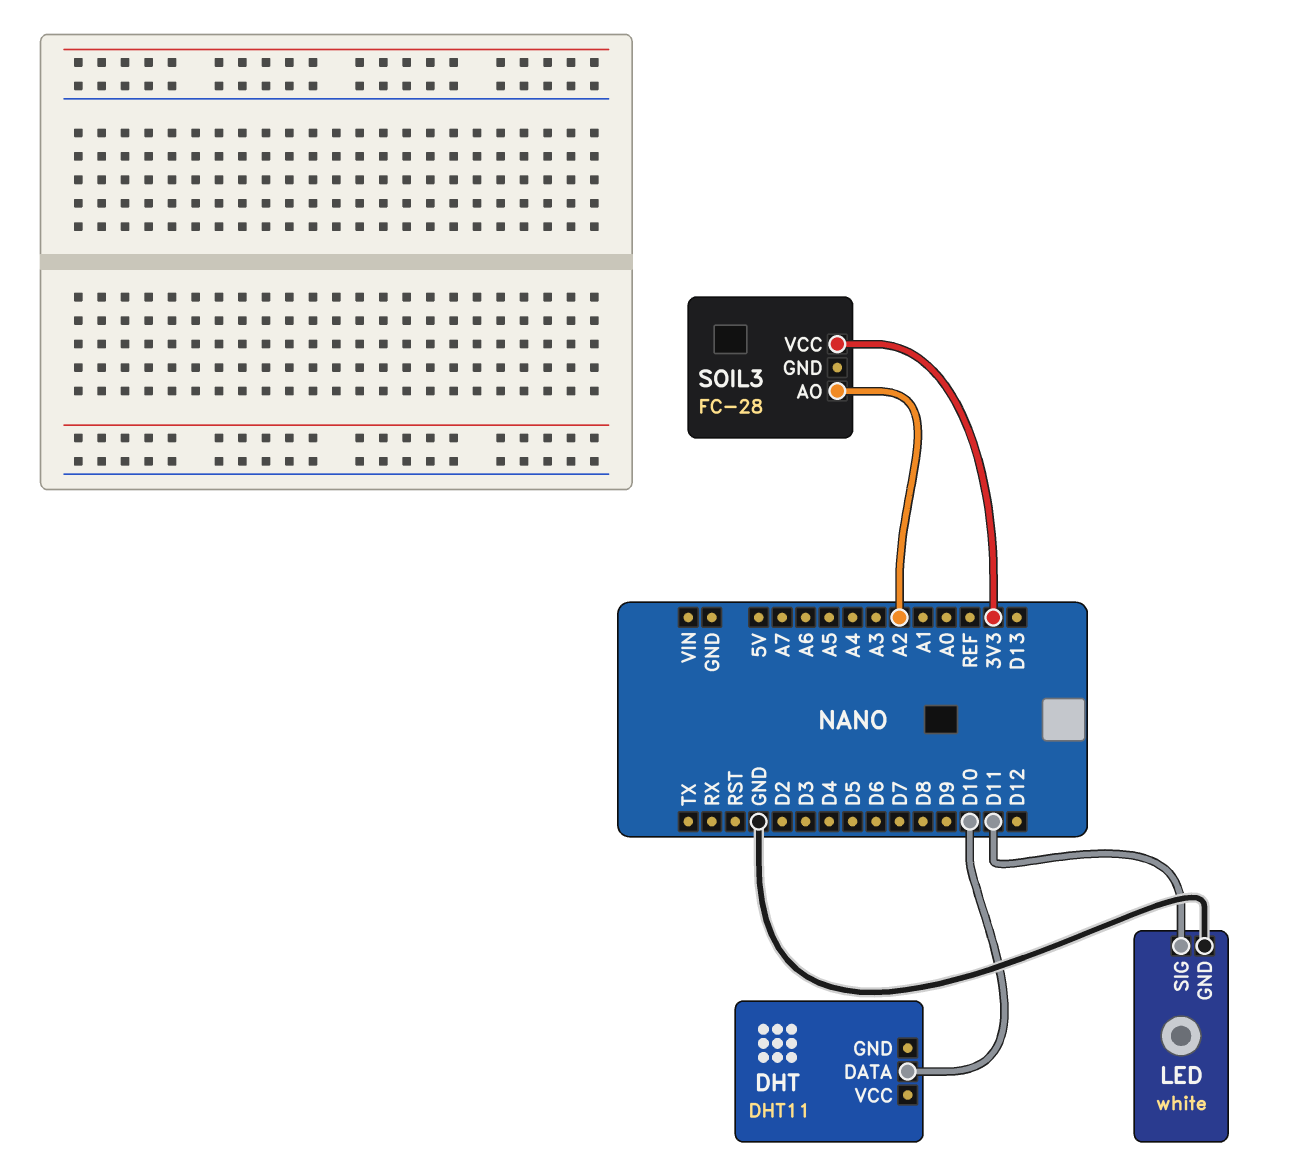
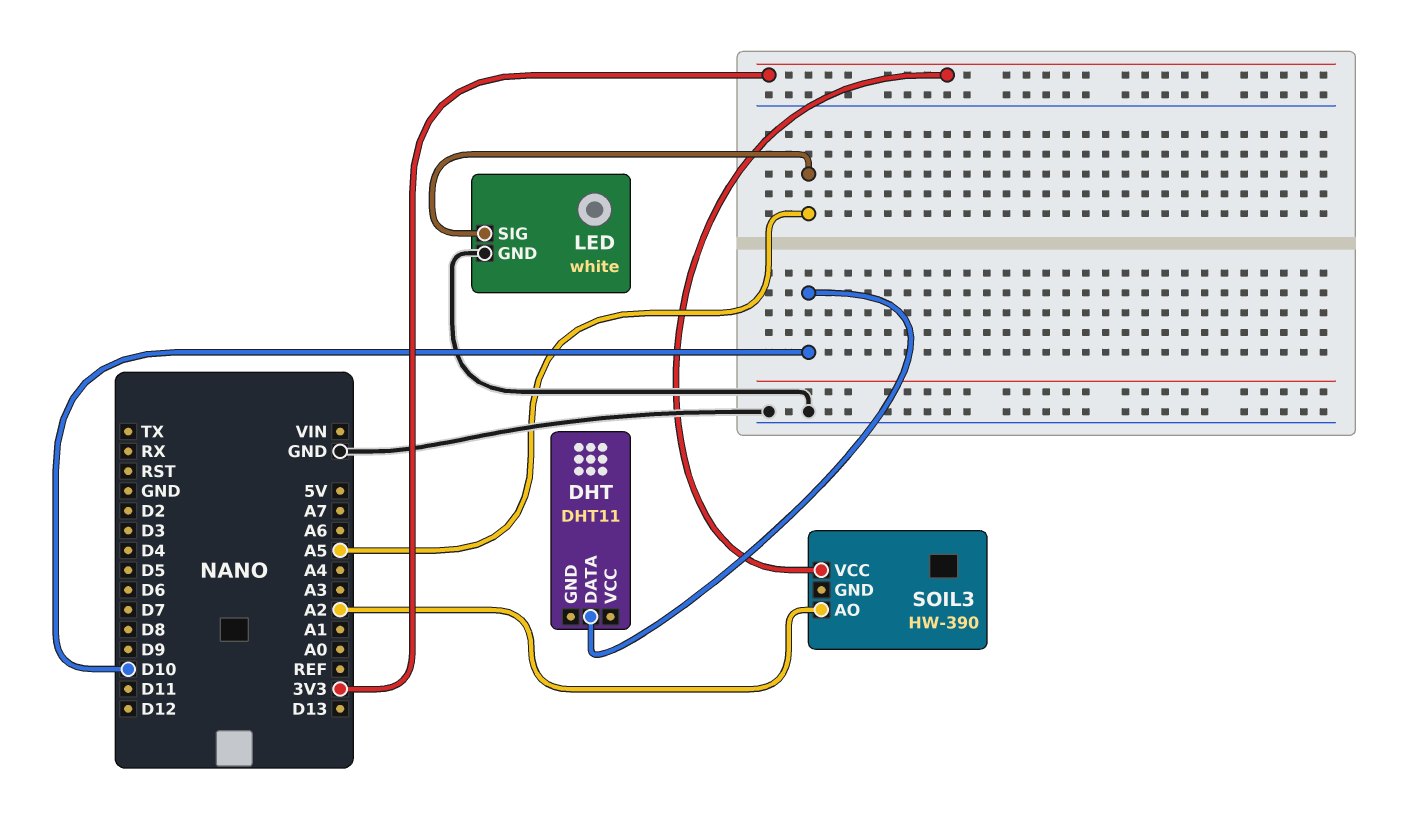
LED pin SIG: D11 -> A5
SOIL3: FC-28 -> HW-390

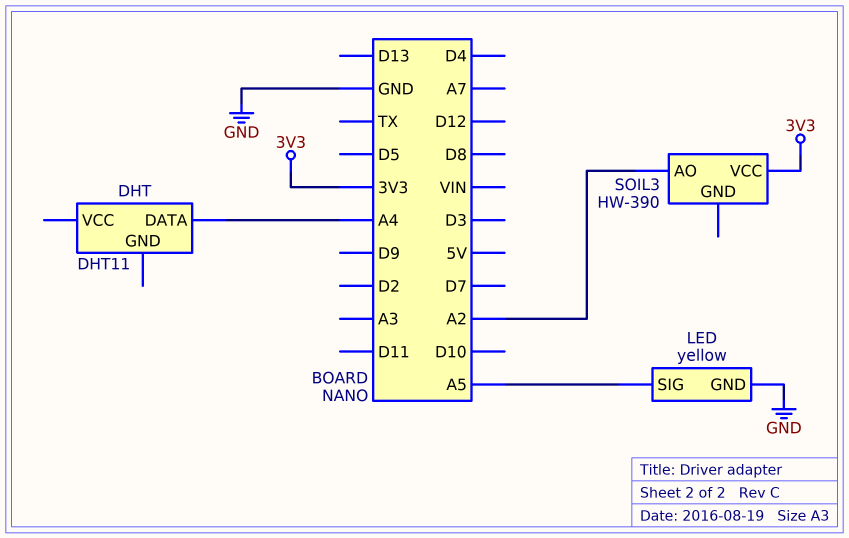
DHT pin DATA: D10 -> A4
LED: white -> yellow

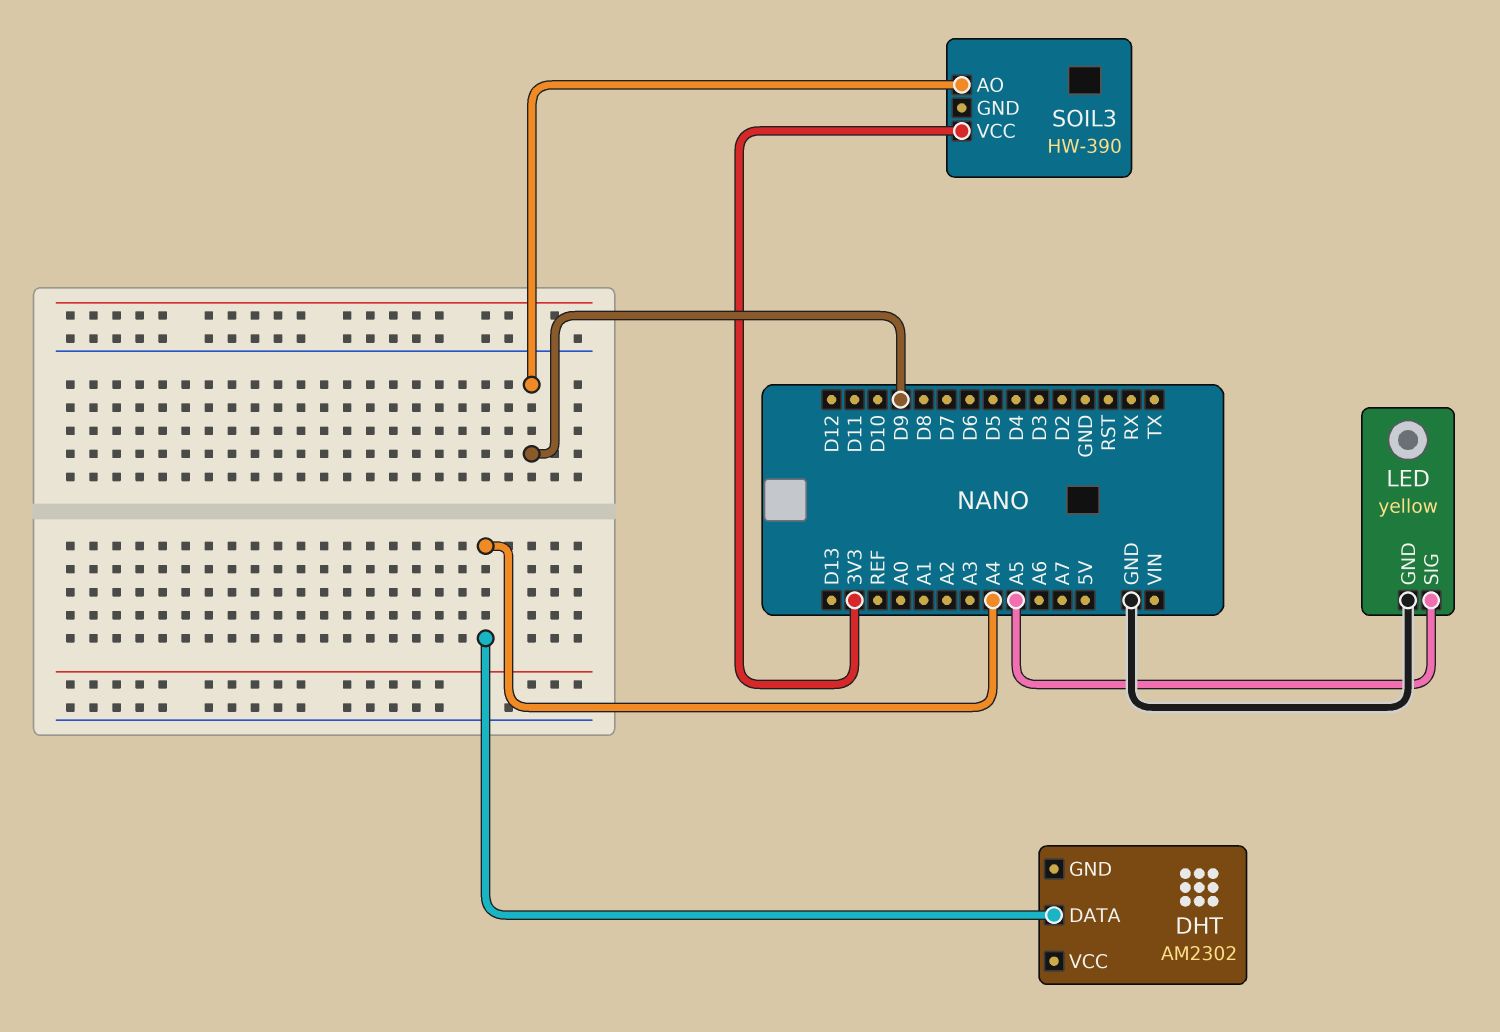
DHT: DHT11 -> AM2302
SOIL3 pin AO: A2 -> D9

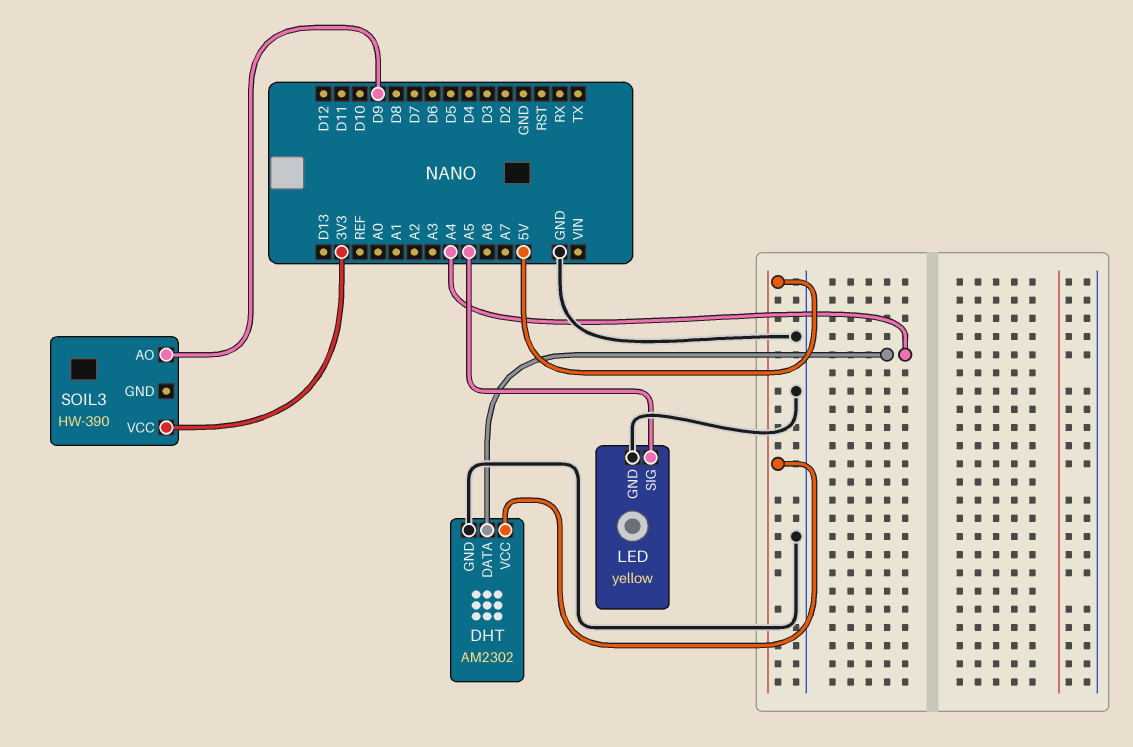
DHT pin GND: none -> GND
DHT pin VCC: none -> 5V

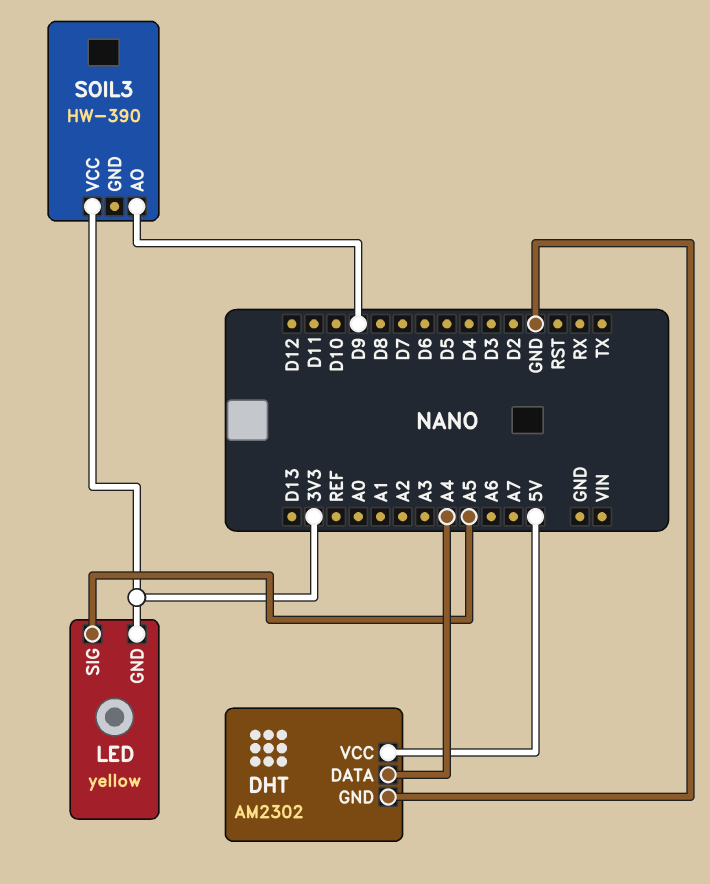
LED pin GND: GND -> 3V3

